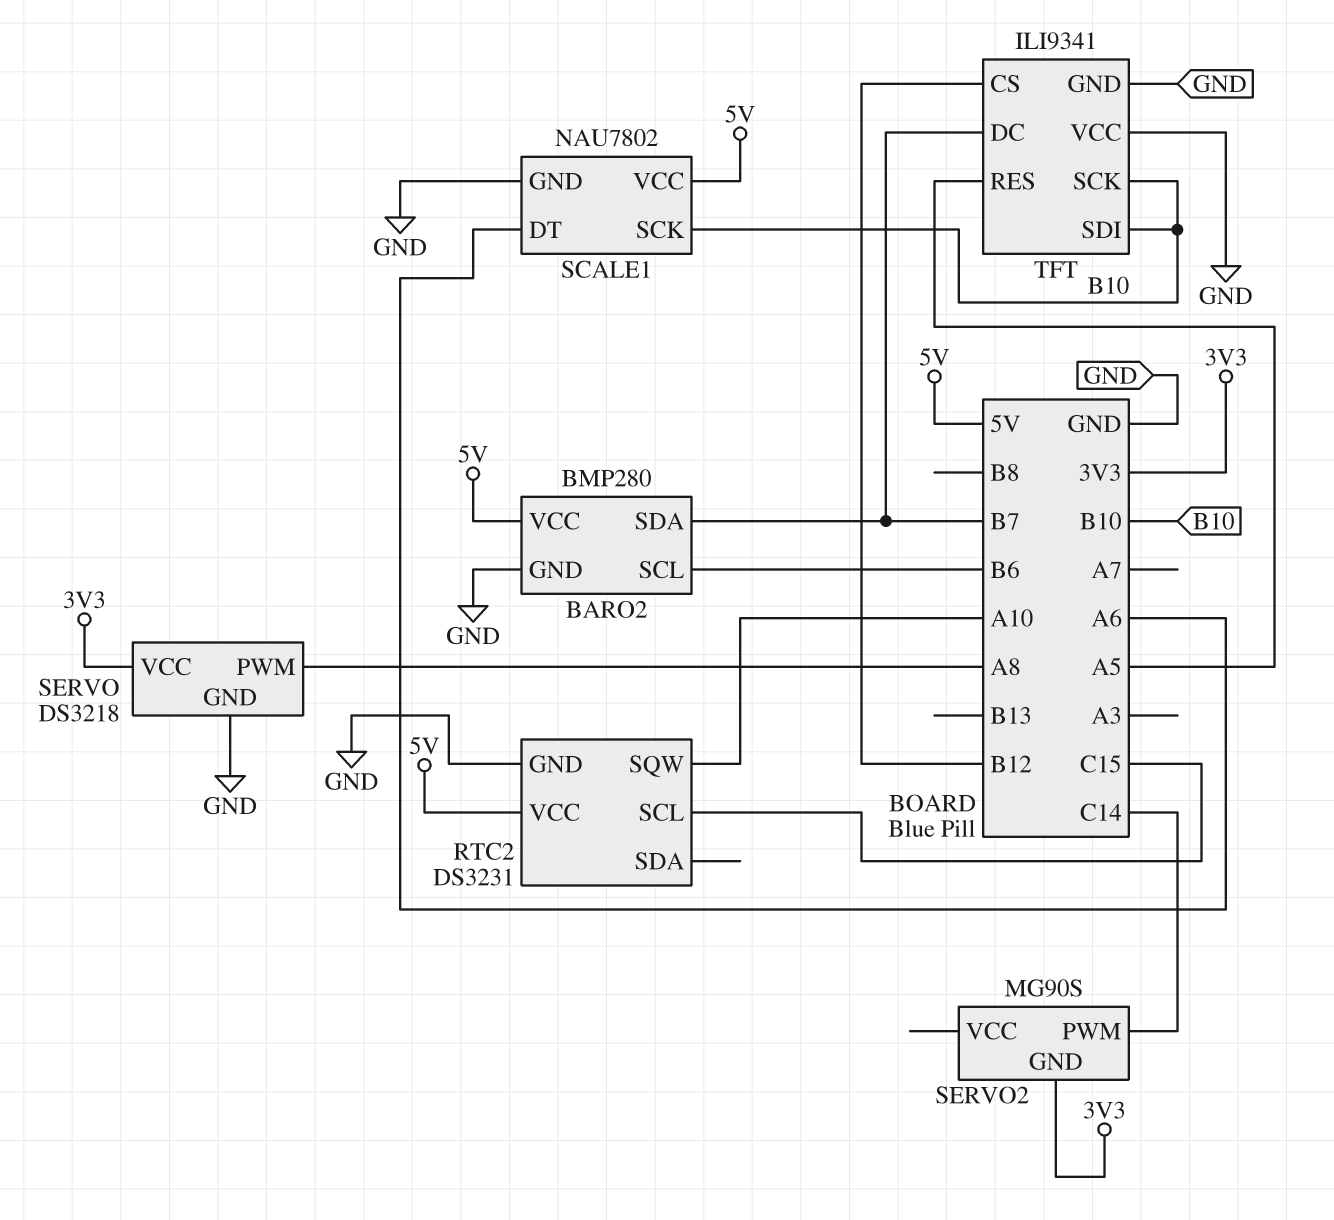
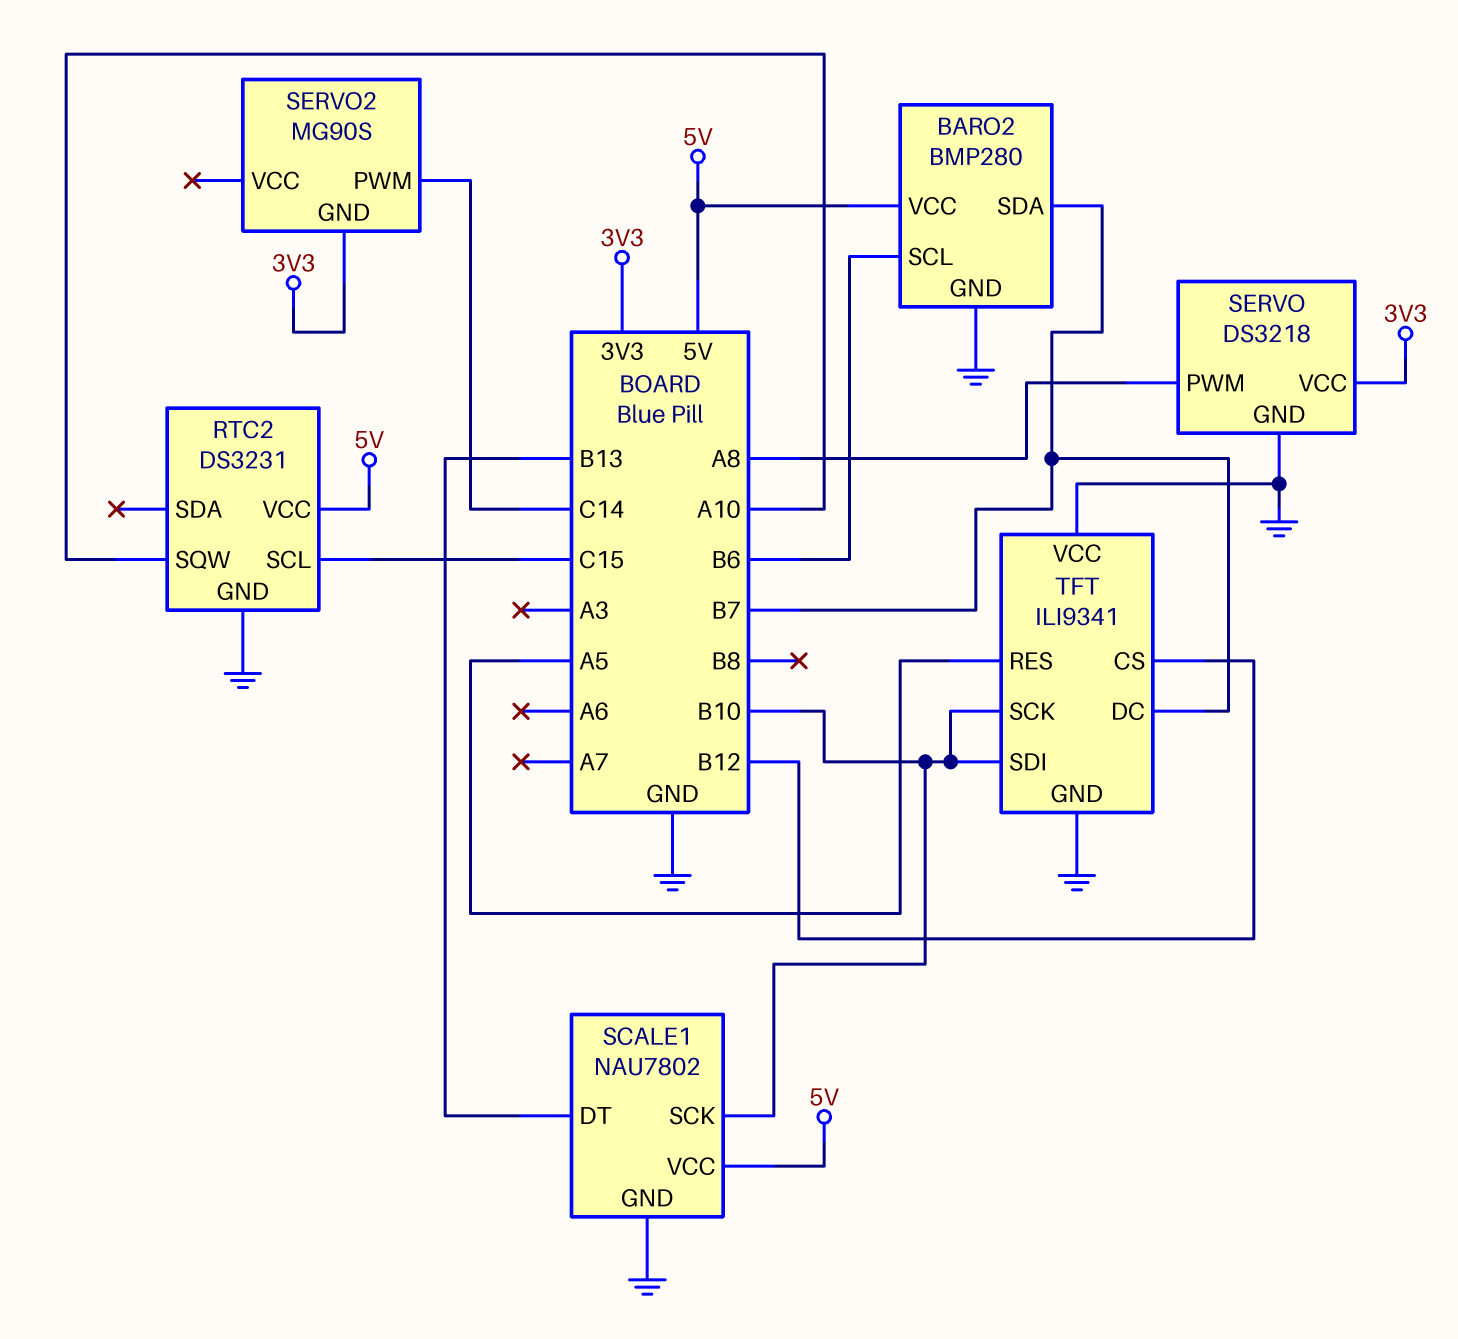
SCALE1 pin DT: A6 -> B13

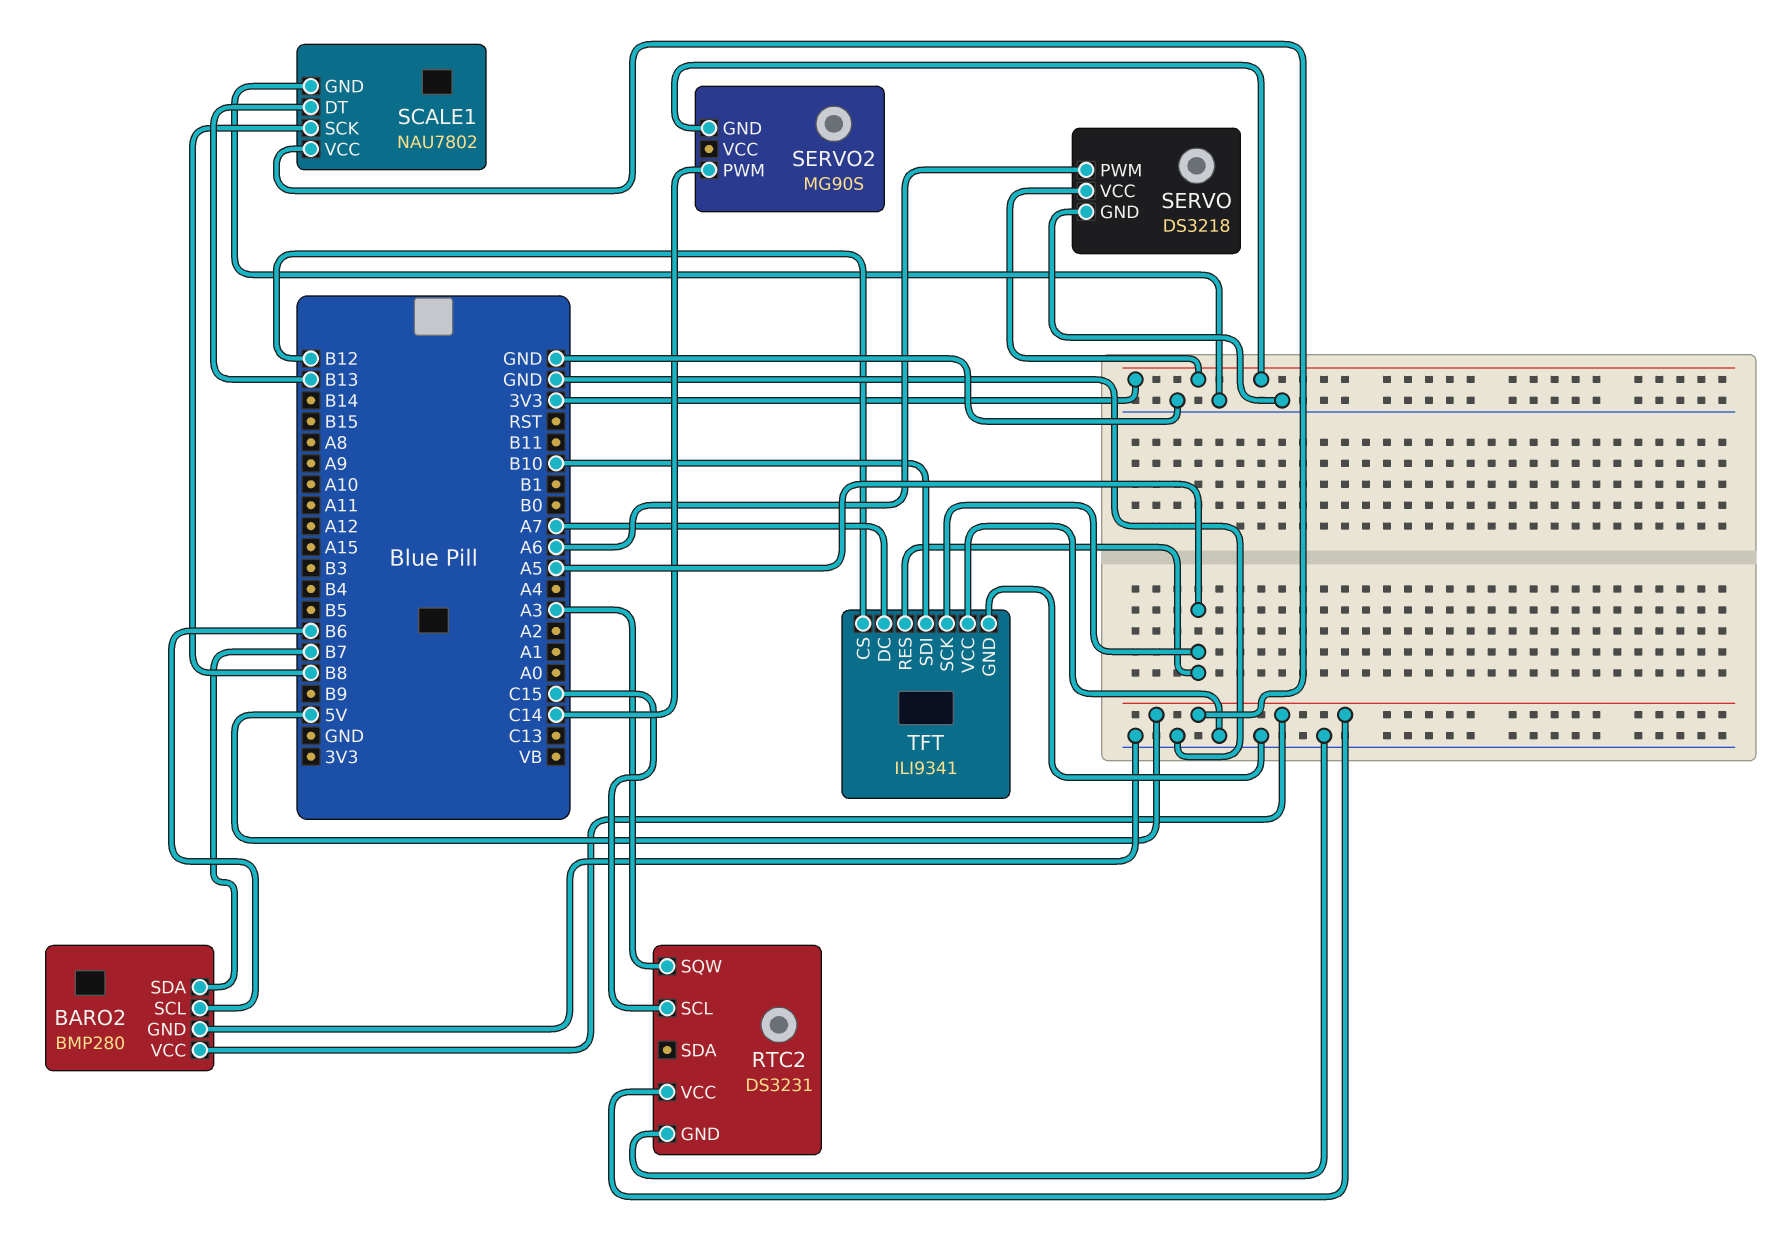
RTC2 pin SQW: A10 -> A3
SCALE1 pin SCK: B10 -> B8
SERVO pin PWM: A8 -> A6
TFT pin DC: B7 -> A7
TFT pin SCK: B10 -> A5

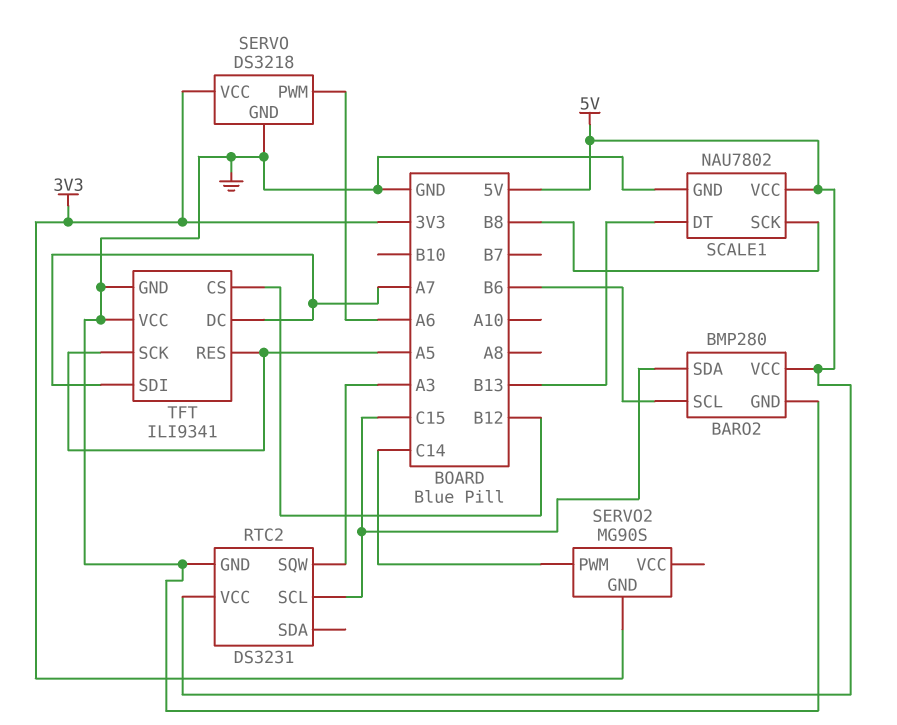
BARO2 pin SDA: B7 -> C15
TFT pin SDI: B10 -> A7

